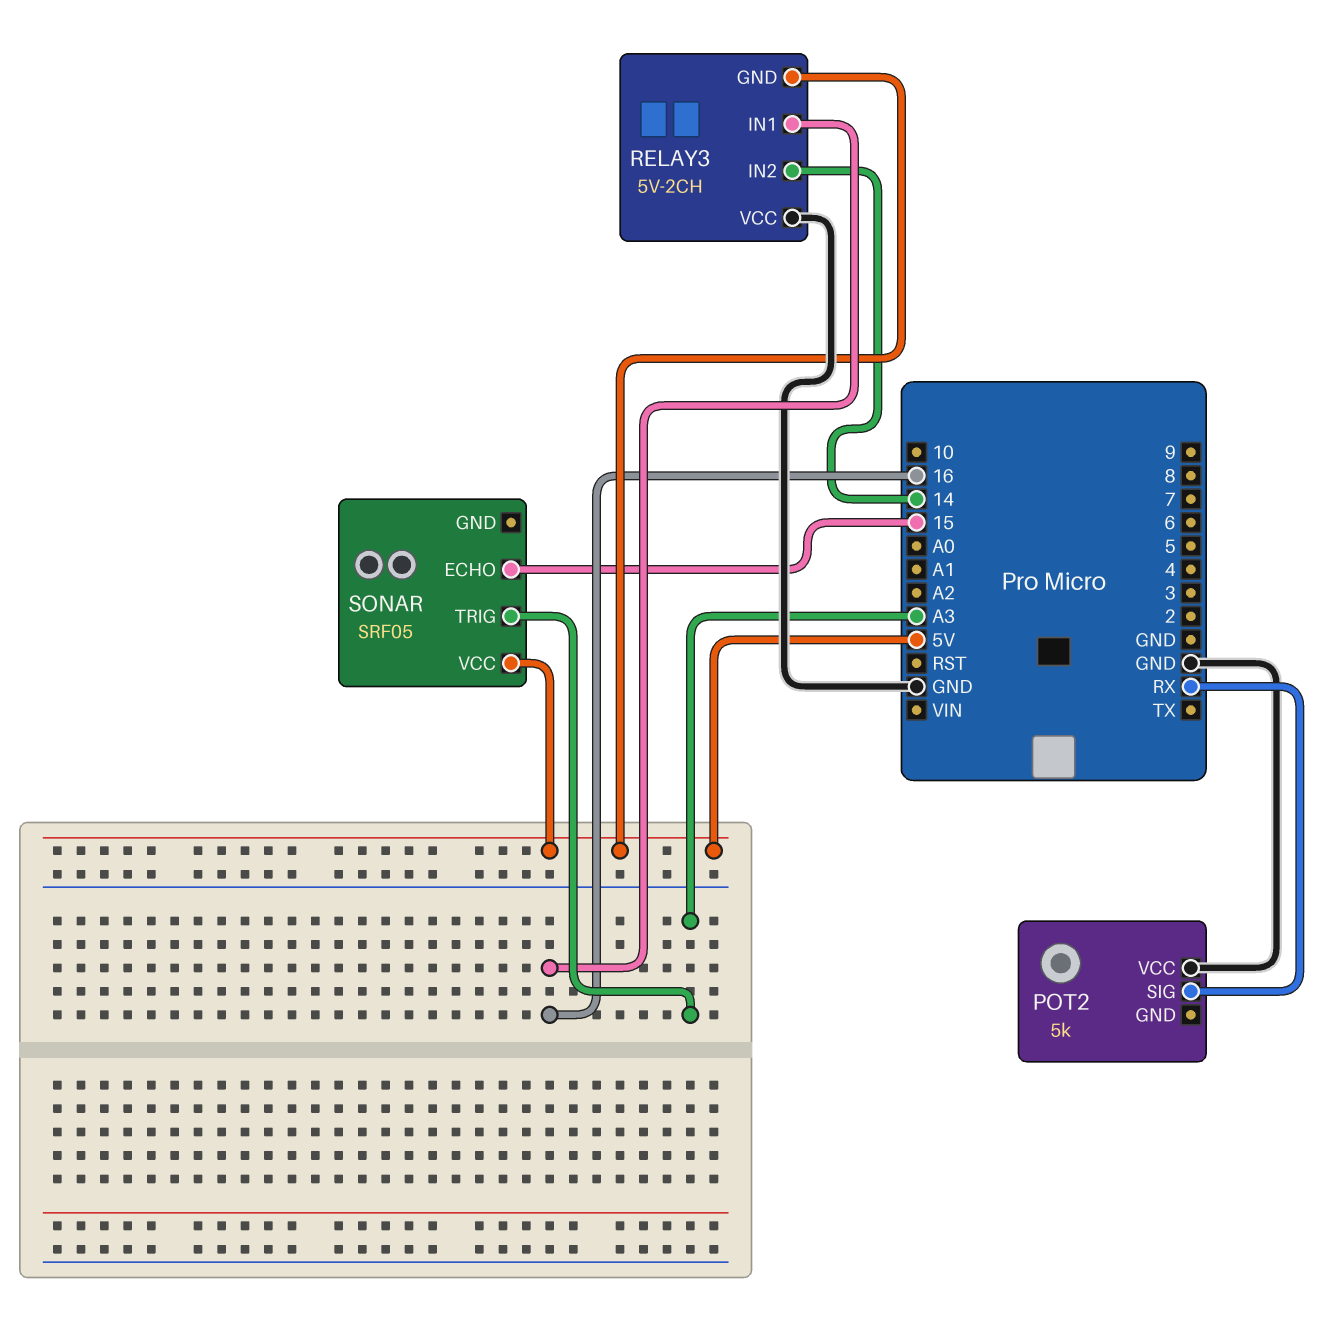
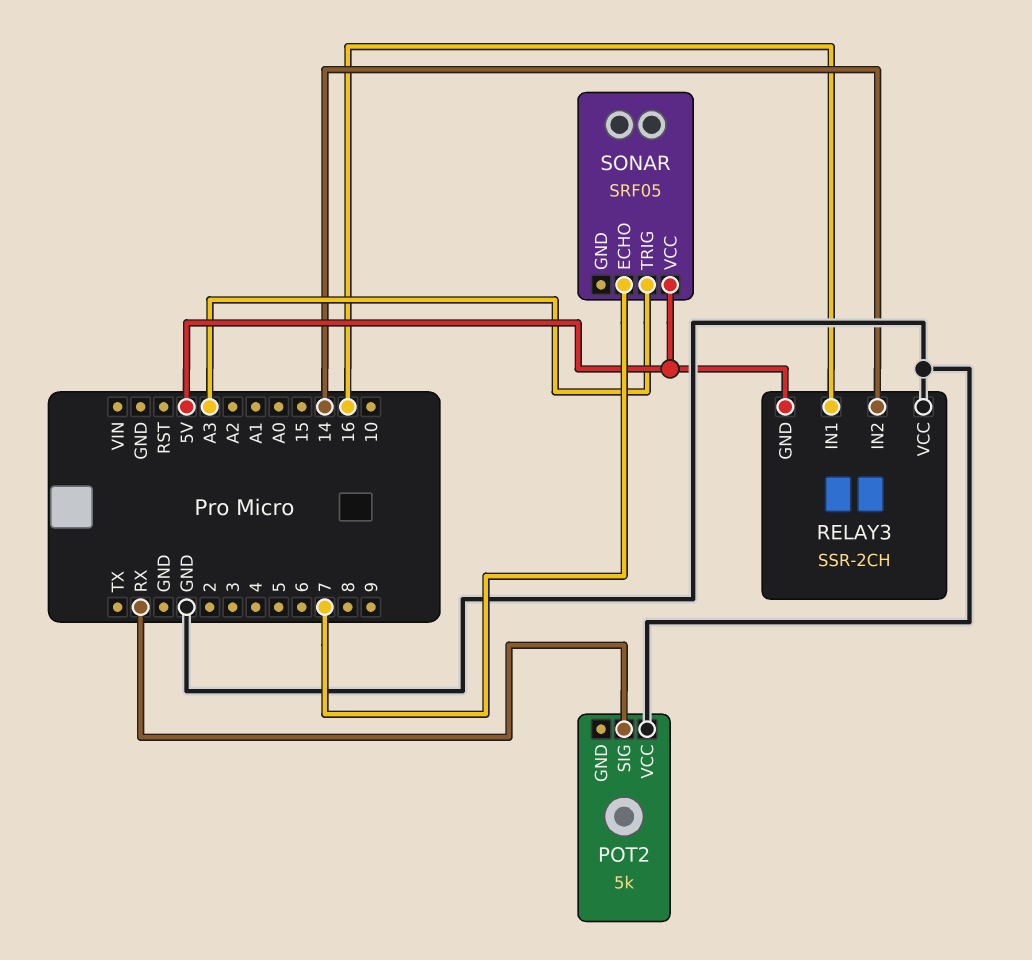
RELAY3: 5V-2CH -> SSR-2CH
SONAR pin ECHO: 15 -> 7

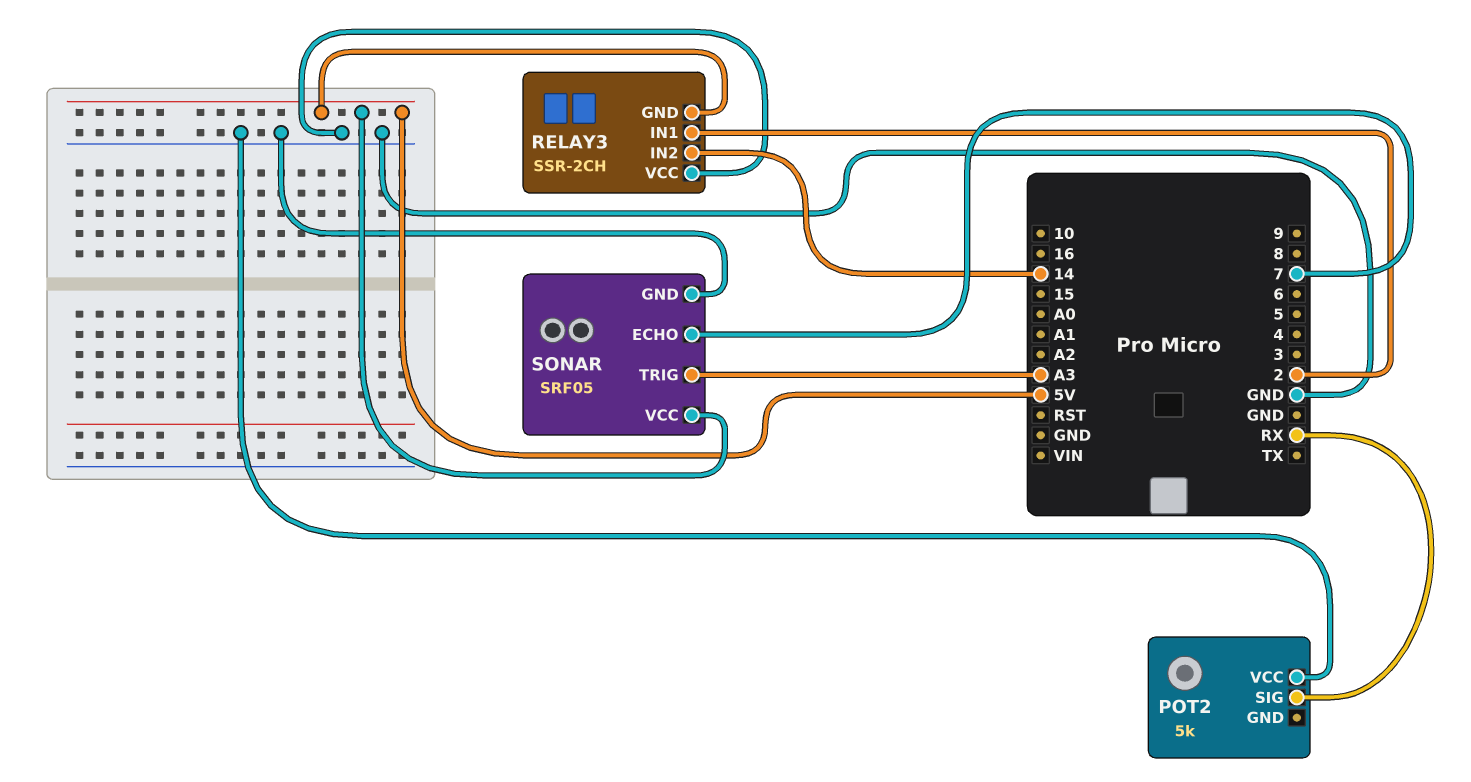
RELAY3 pin IN1: 16 -> 2
SONAR pin GND: none -> GND

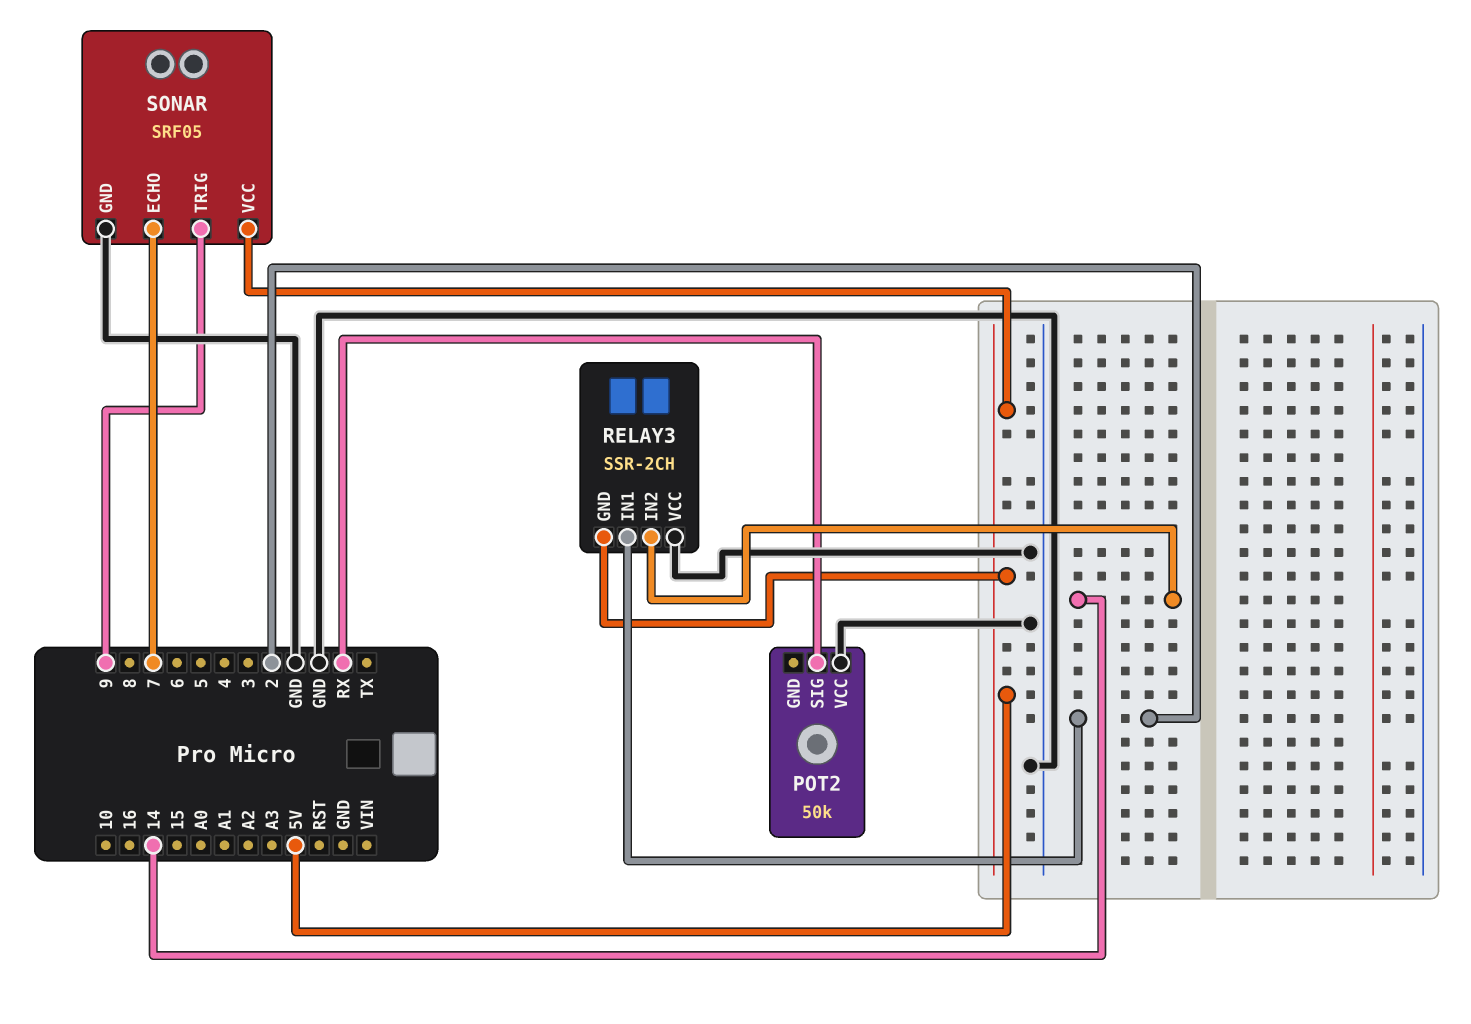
POT2: 5k -> 50k
SONAR pin TRIG: A3 -> 9

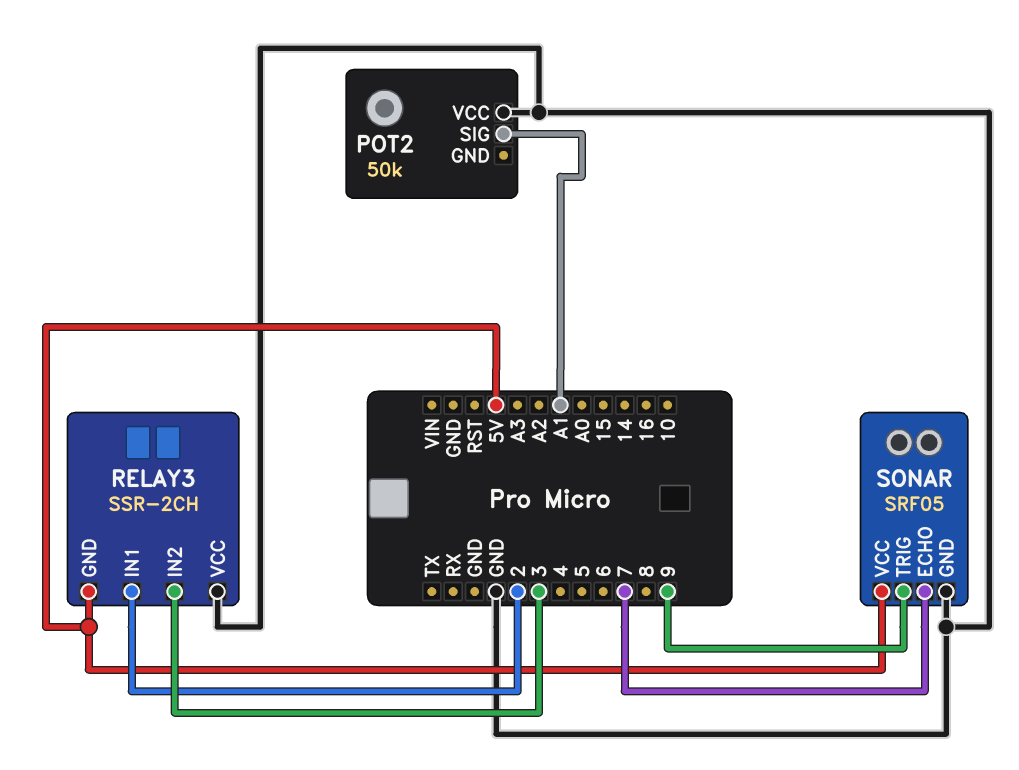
POT2 pin SIG: RX -> A1
RELAY3 pin IN2: 14 -> 3

